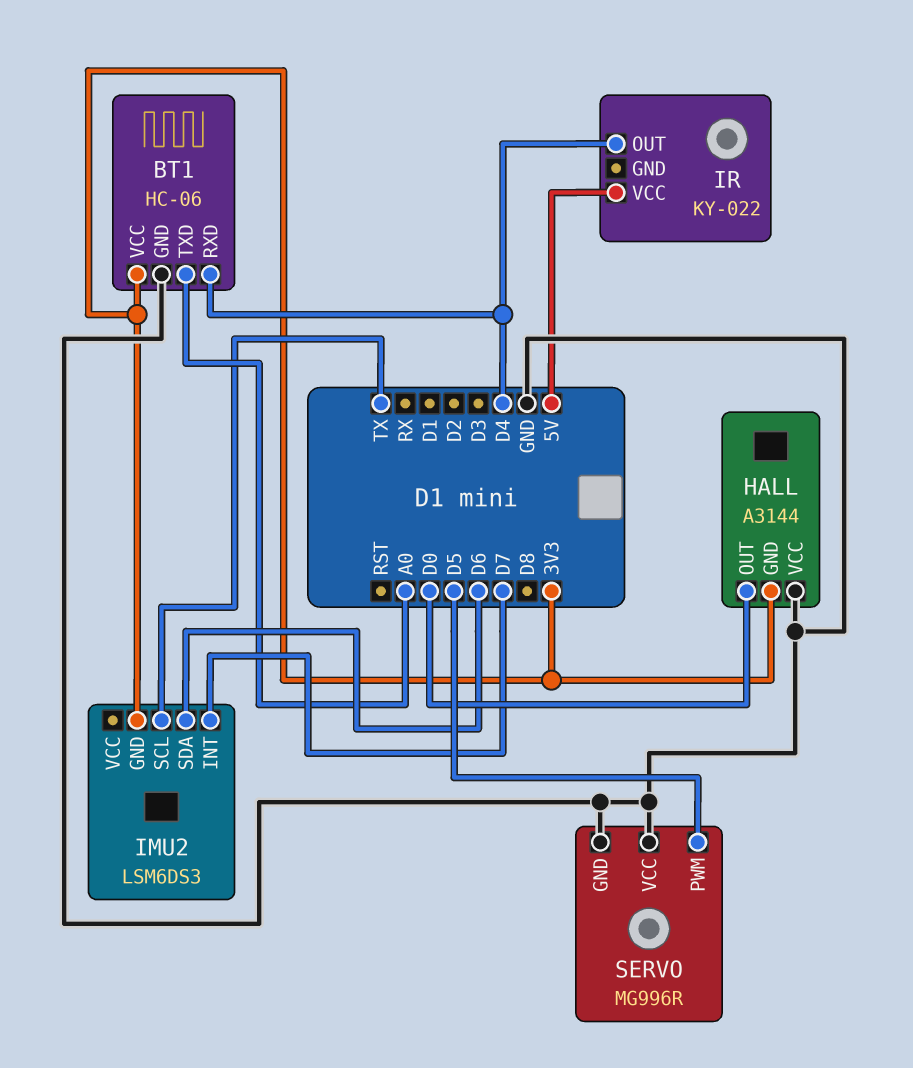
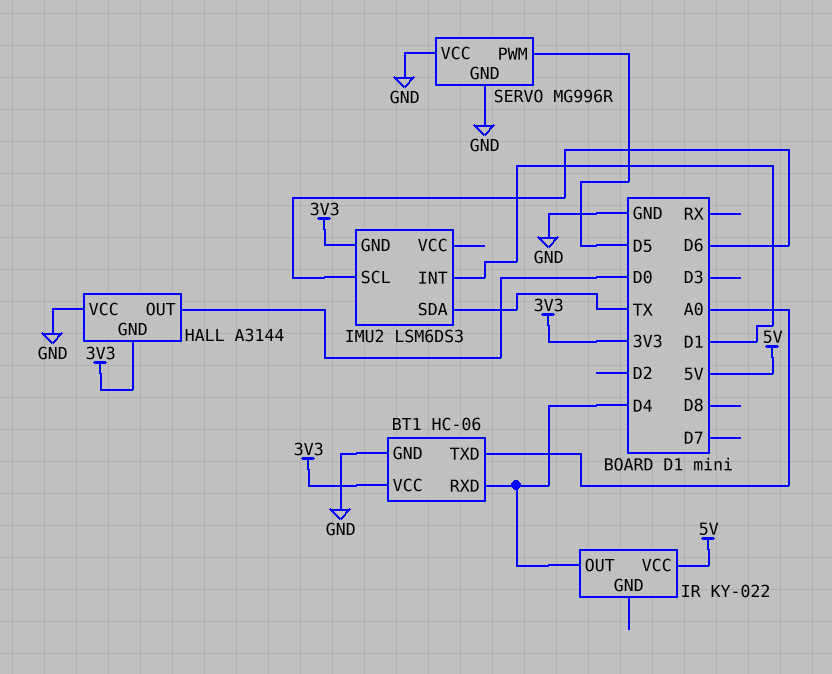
IMU2 pin INT: D7 -> D1
IMU2 pin SCL: TX -> D6
IMU2 pin SDA: D6 -> TX

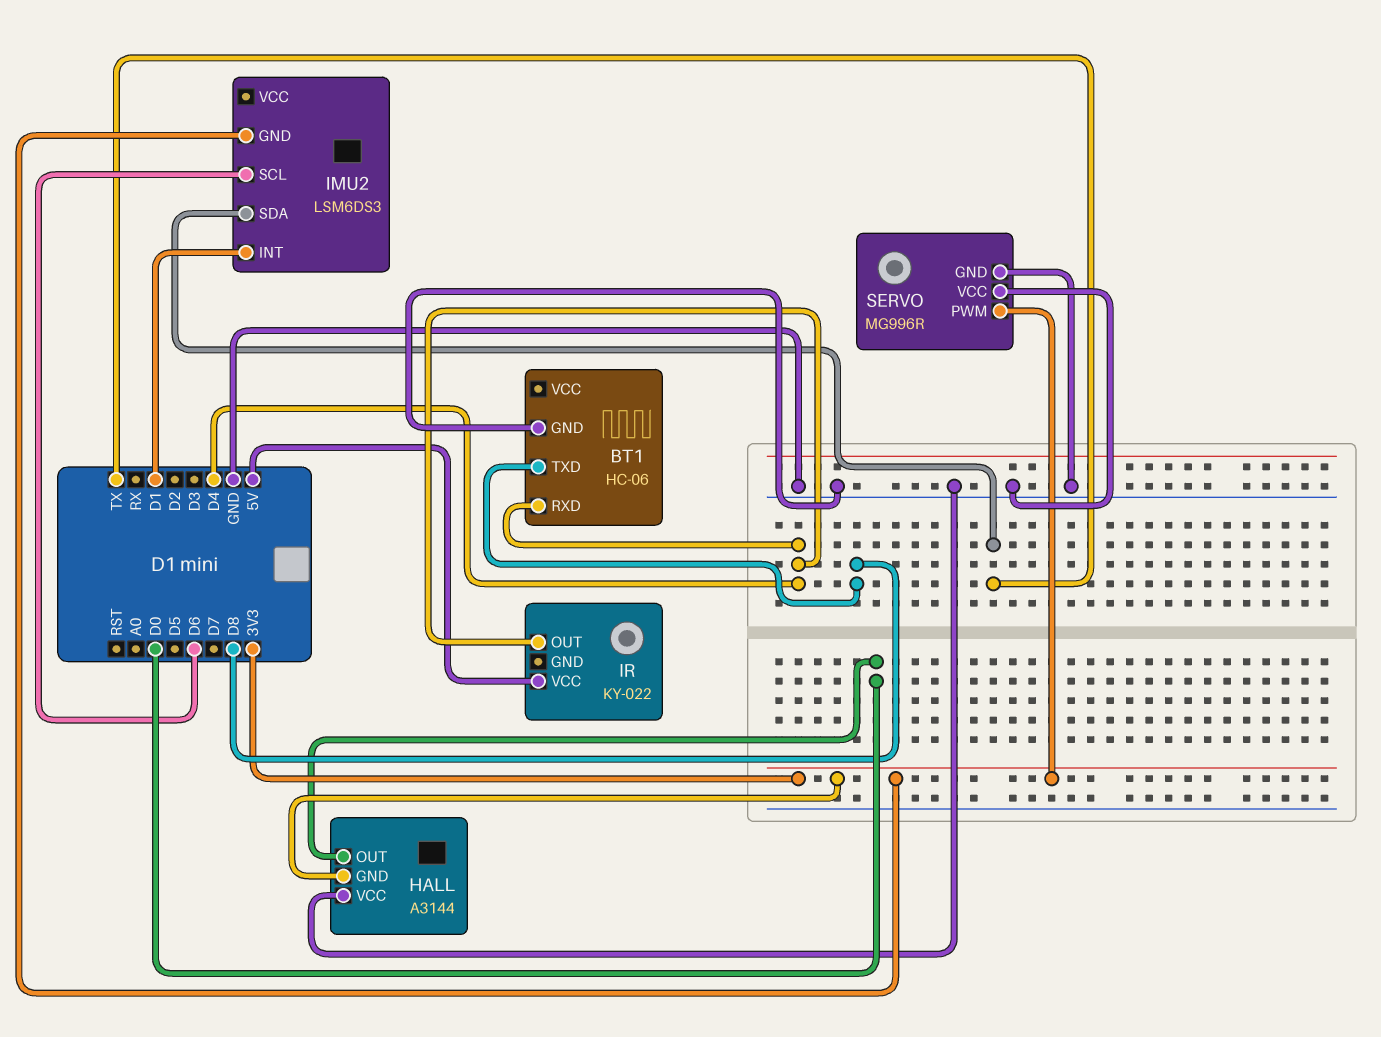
BT1 pin TXD: A0 -> D8
BT1 pin VCC: 3V3 -> none
SERVO pin PWM: D5 -> 3V3

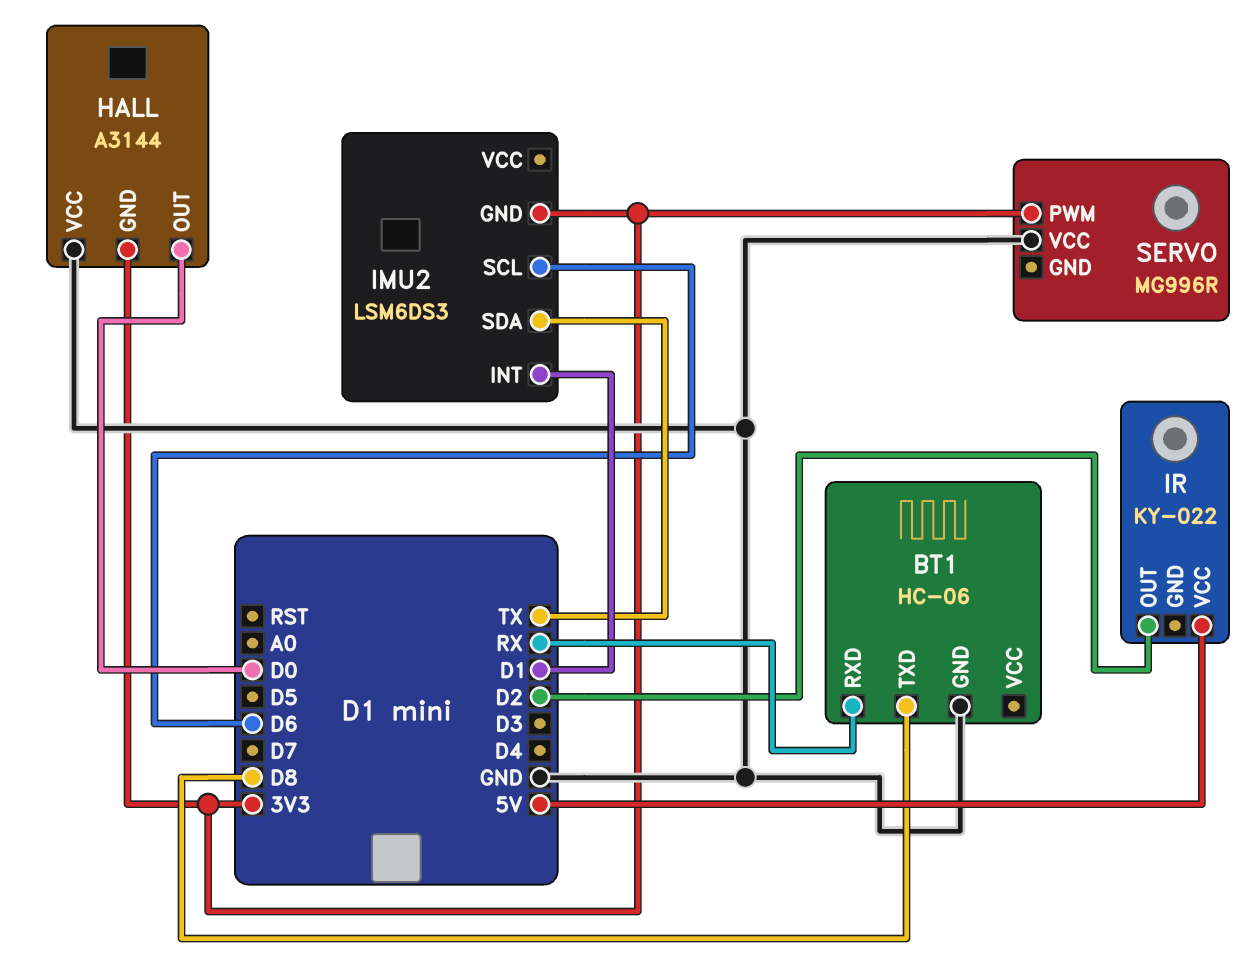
BT1 pin RXD: D4 -> RX
IR pin OUT: D4 -> D2
SERVO pin GND: GND -> none

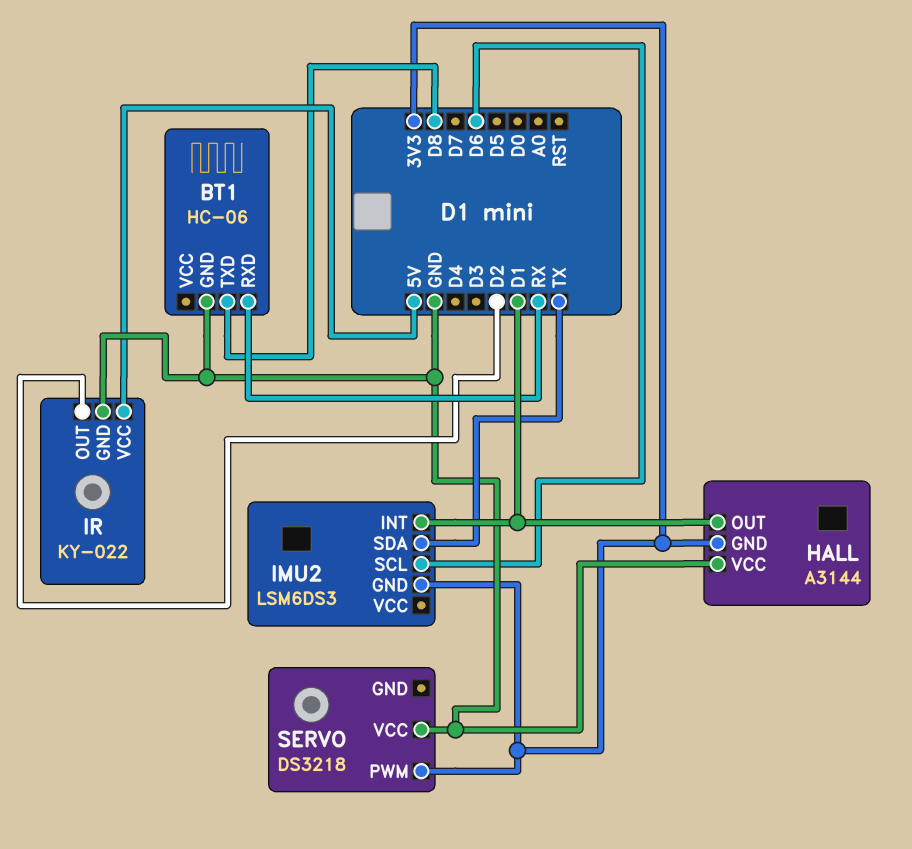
HALL pin OUT: D0 -> D1
IR pin GND: none -> GND
SERVO: MG996R -> DS3218

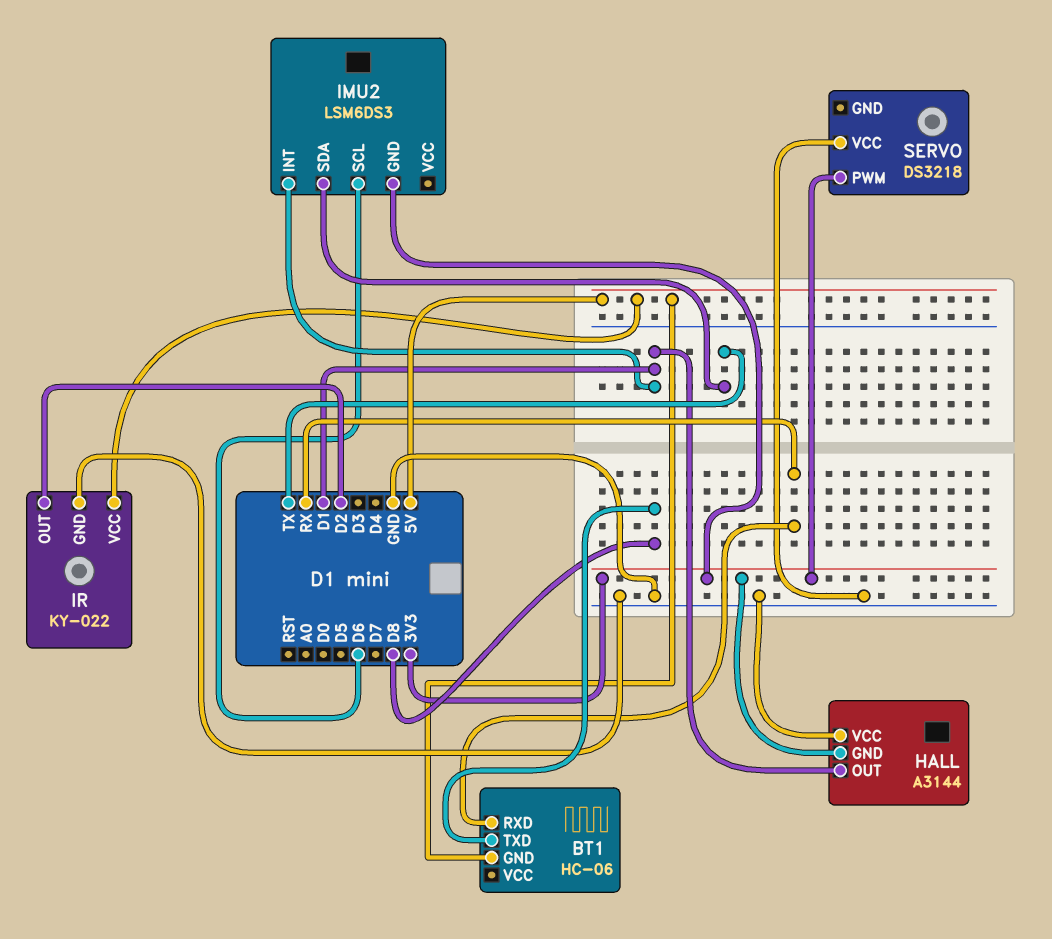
BT1 pin GND: GND -> 5V

